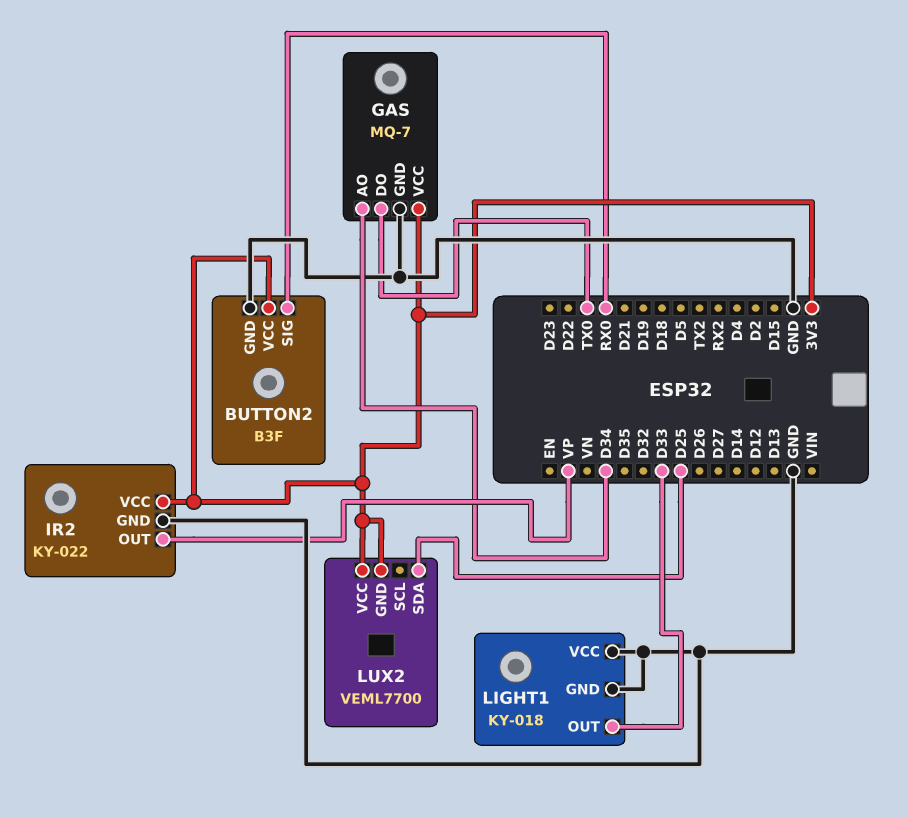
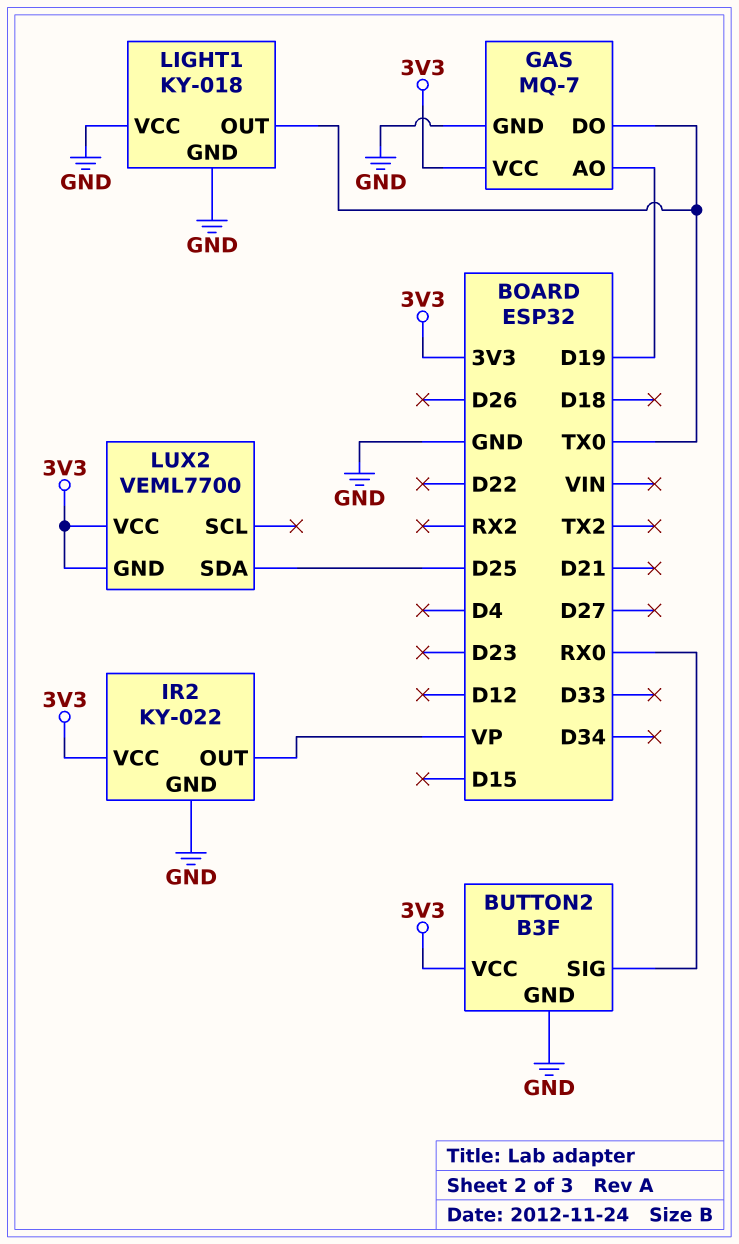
GAS pin AO: D34 -> D19
LIGHT1 pin OUT: D33 -> TX0

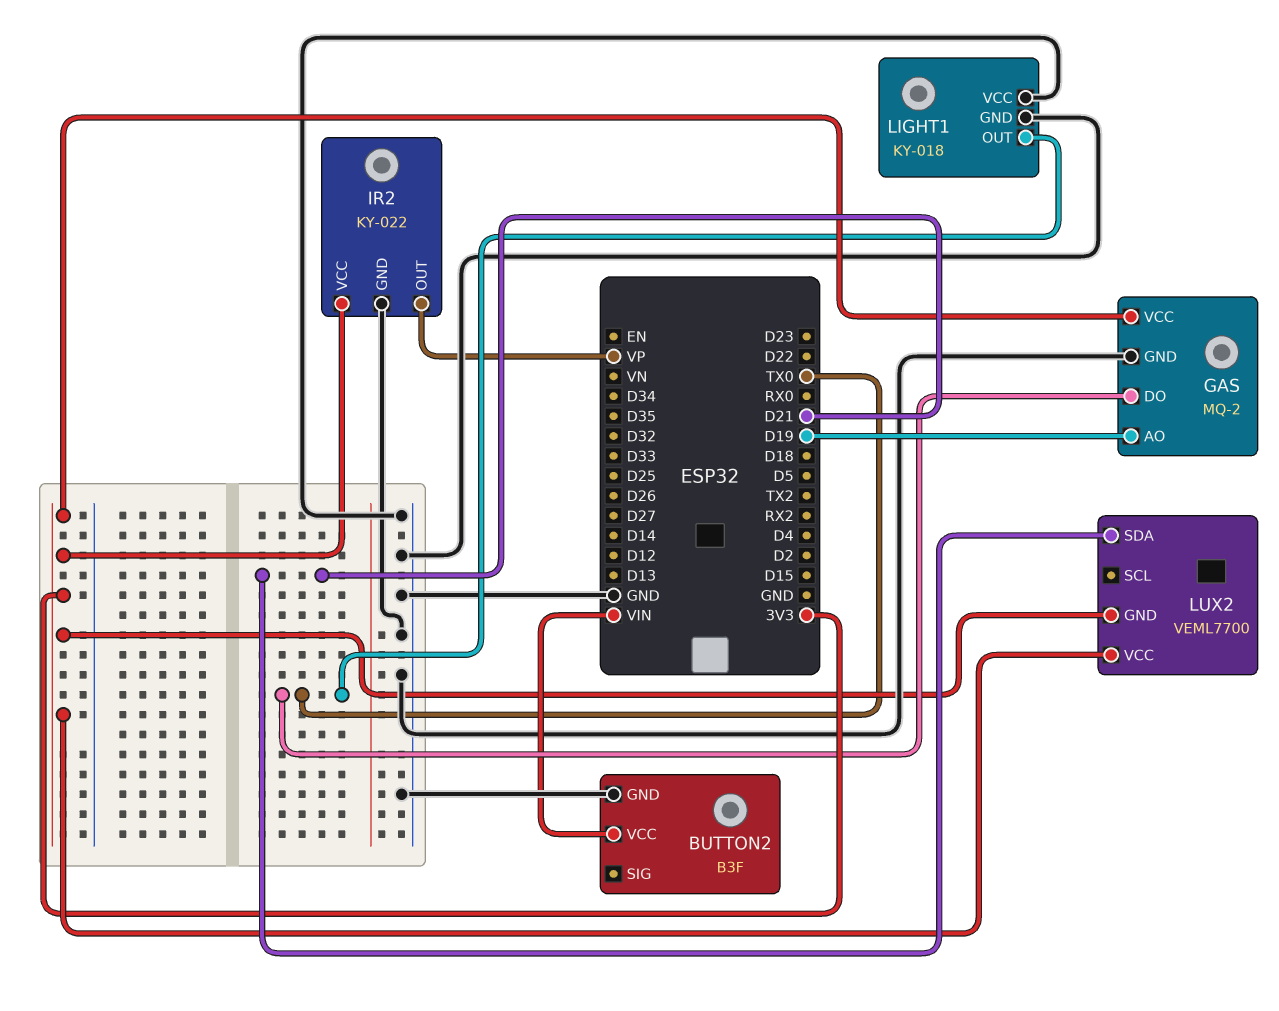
BUTTON2 pin SIG: RX0 -> none
BUTTON2 pin VCC: 3V3 -> VIN
GAS: MQ-7 -> MQ-2
LUX2 pin SDA: D25 -> D21

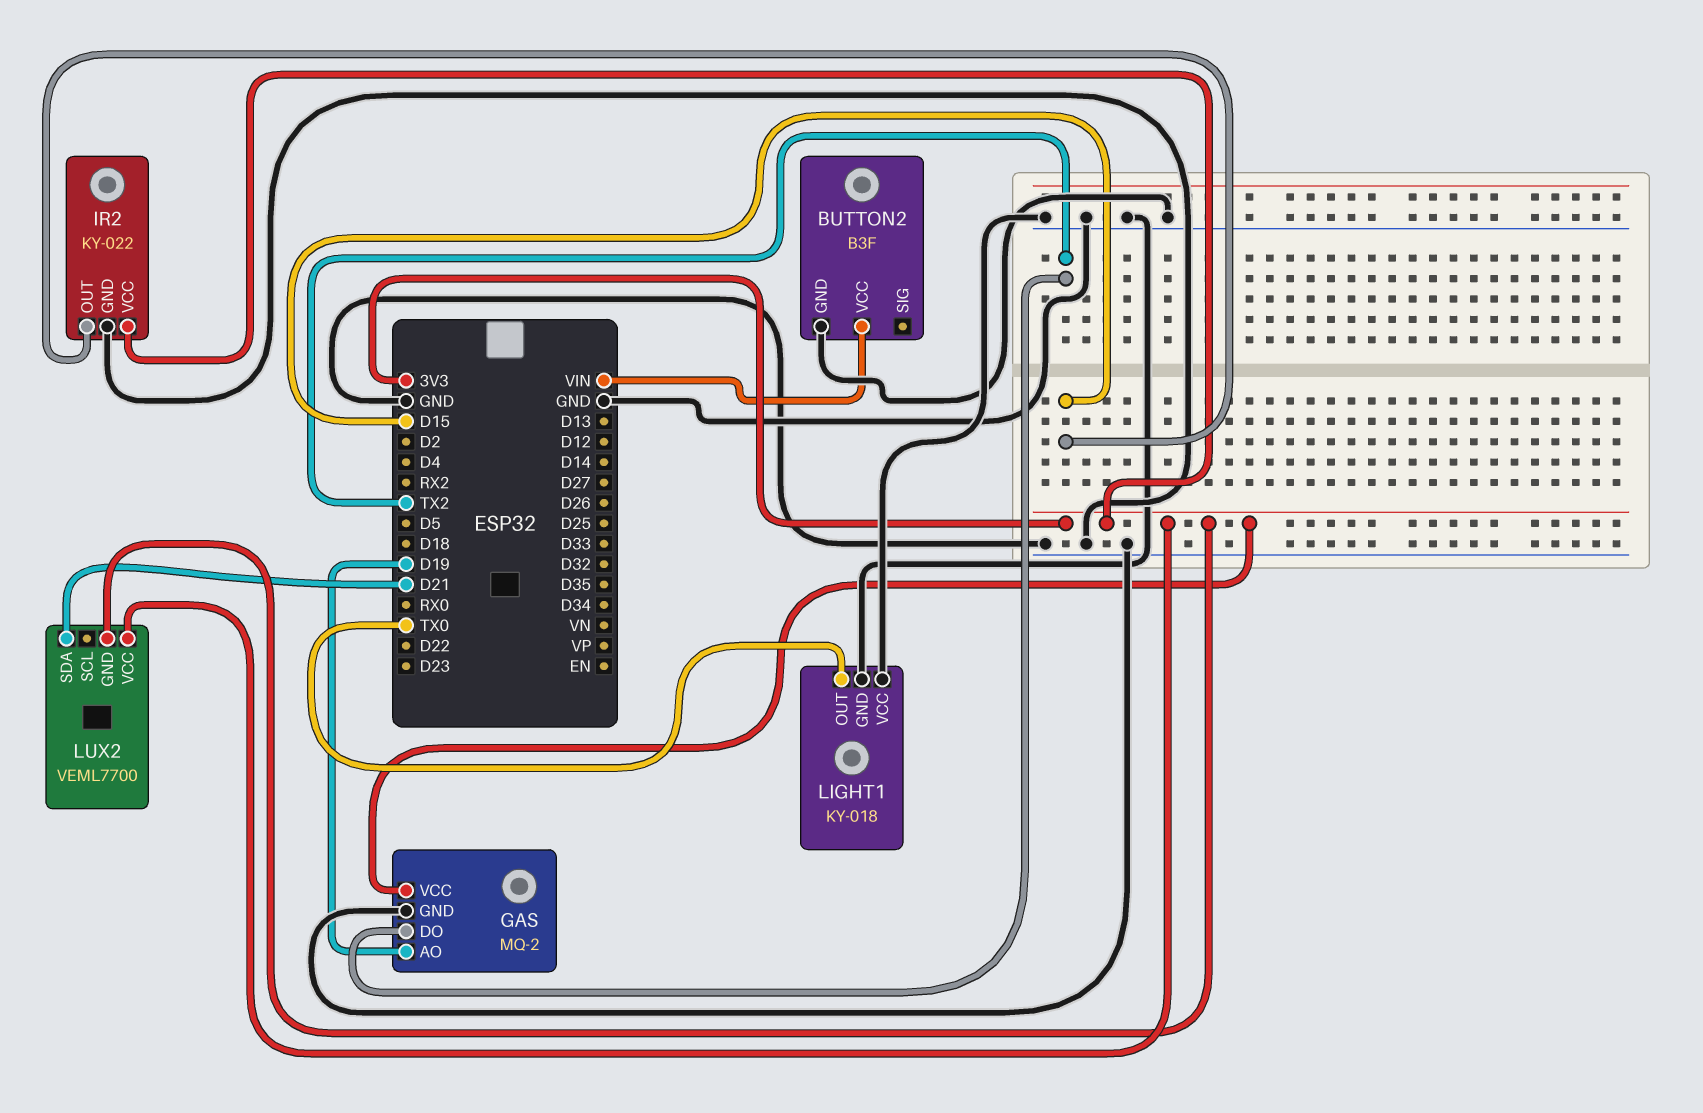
GAS pin DO: TX0 -> TX2
IR2 pin OUT: VP -> D15

